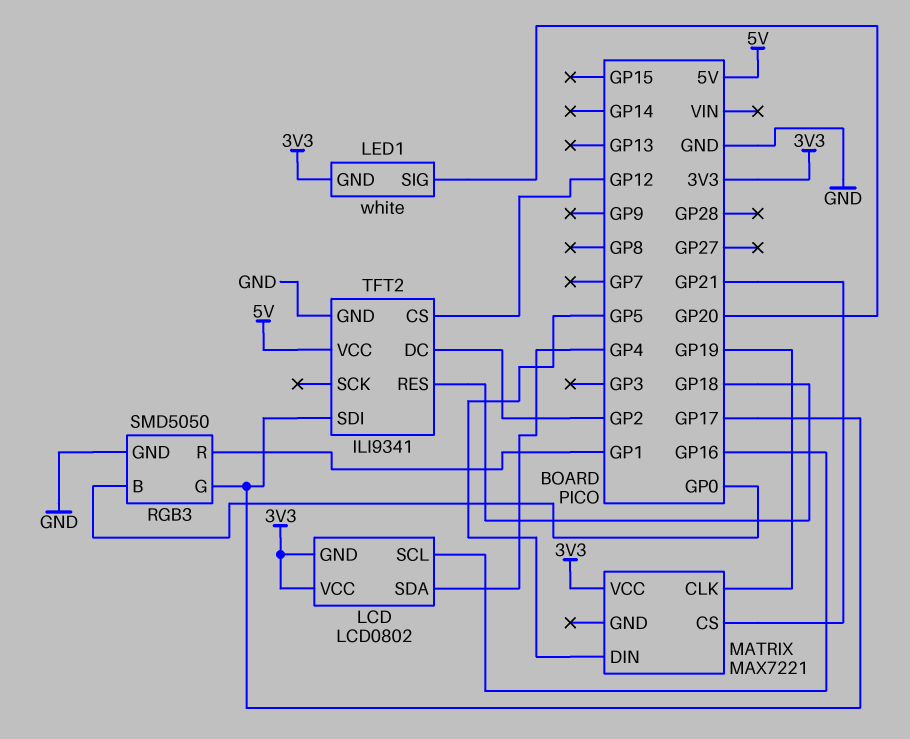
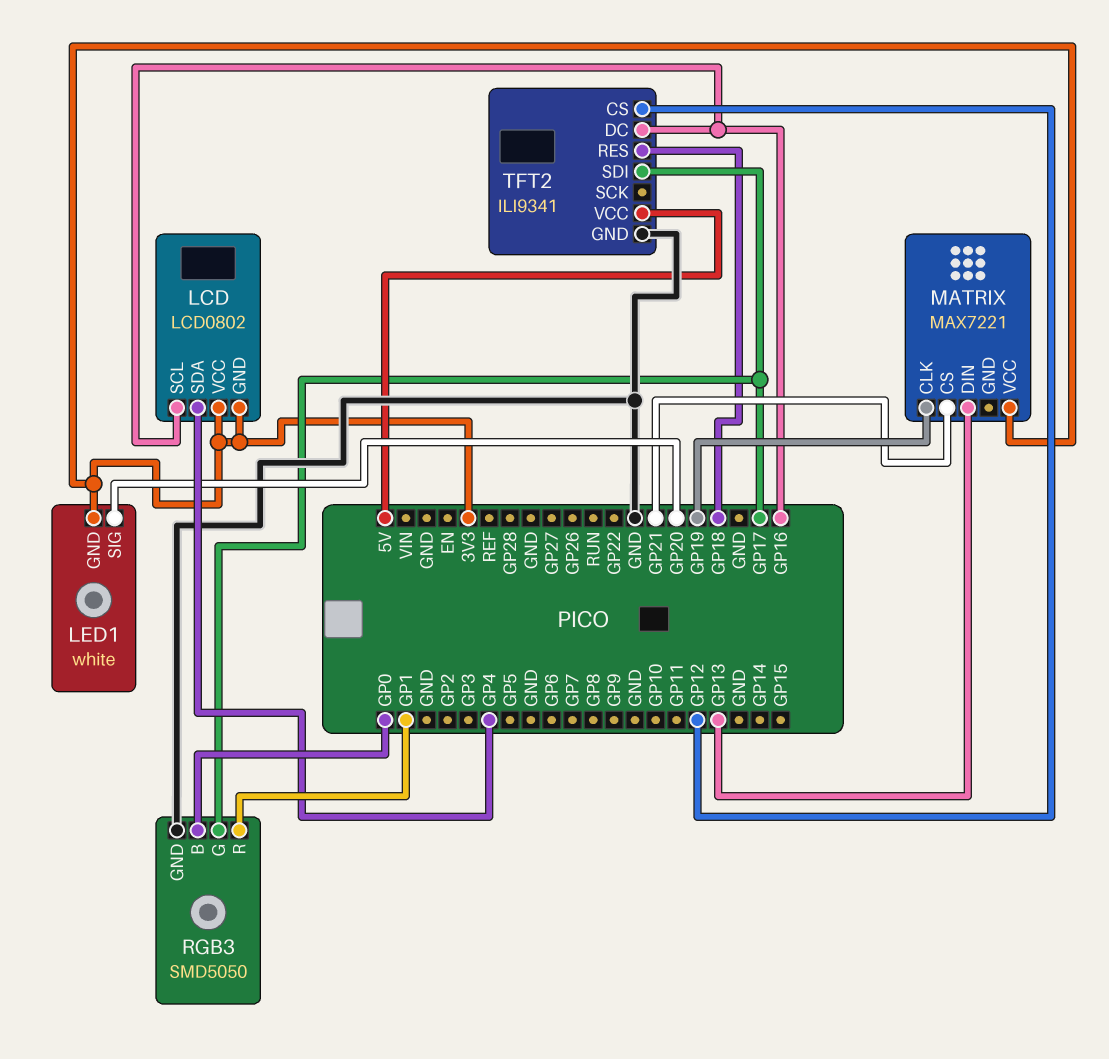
MATRIX pin DIN: GP5 -> GP13
TFT2 pin DC: GP2 -> GP16

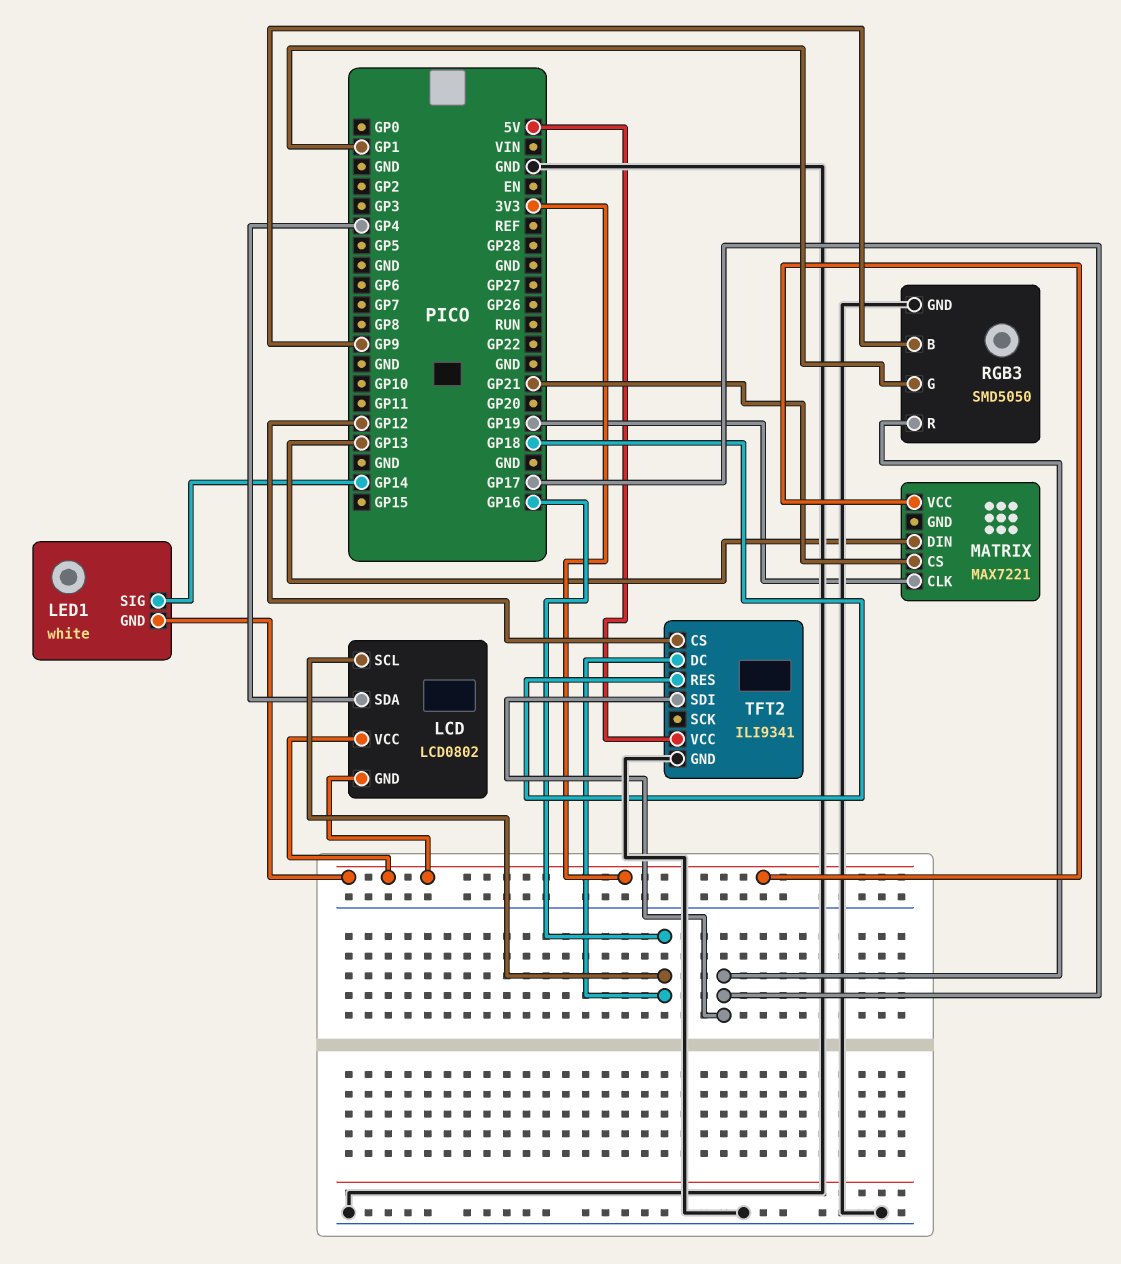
LED1 pin SIG: GP20 -> GP14
RGB3 pin B: GP0 -> GP9
RGB3 pin G: GP17 -> GP1
RGB3 pin R: GP1 -> GP17

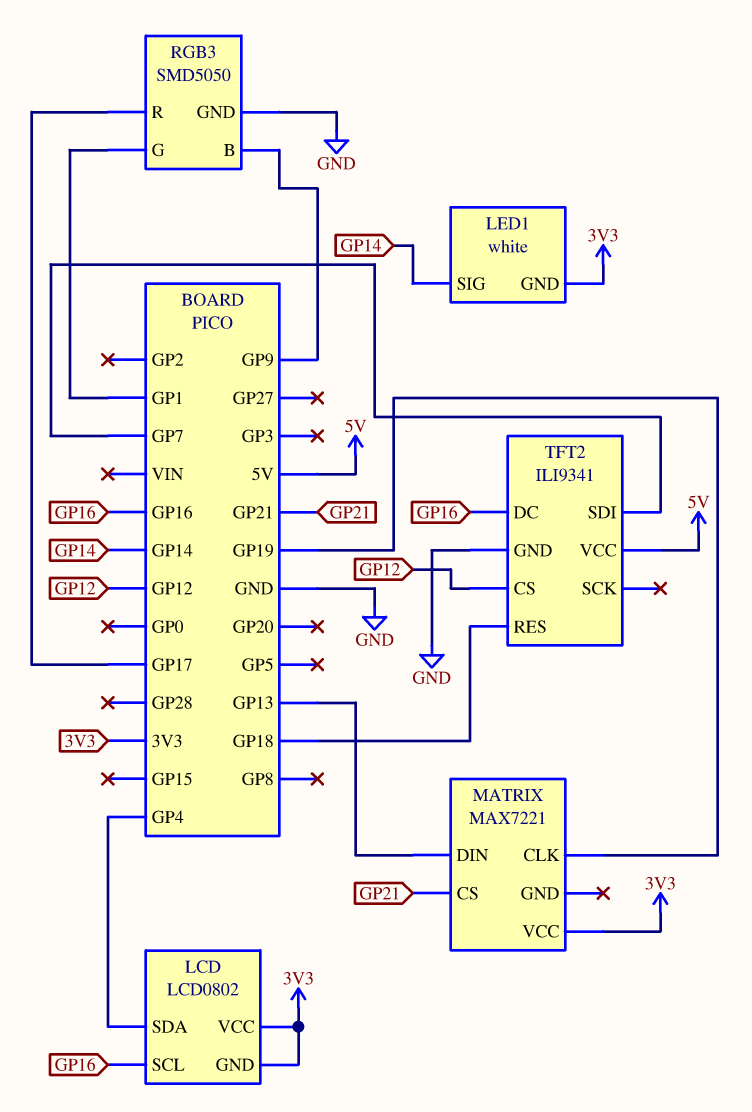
TFT2 pin SDI: GP17 -> GP7

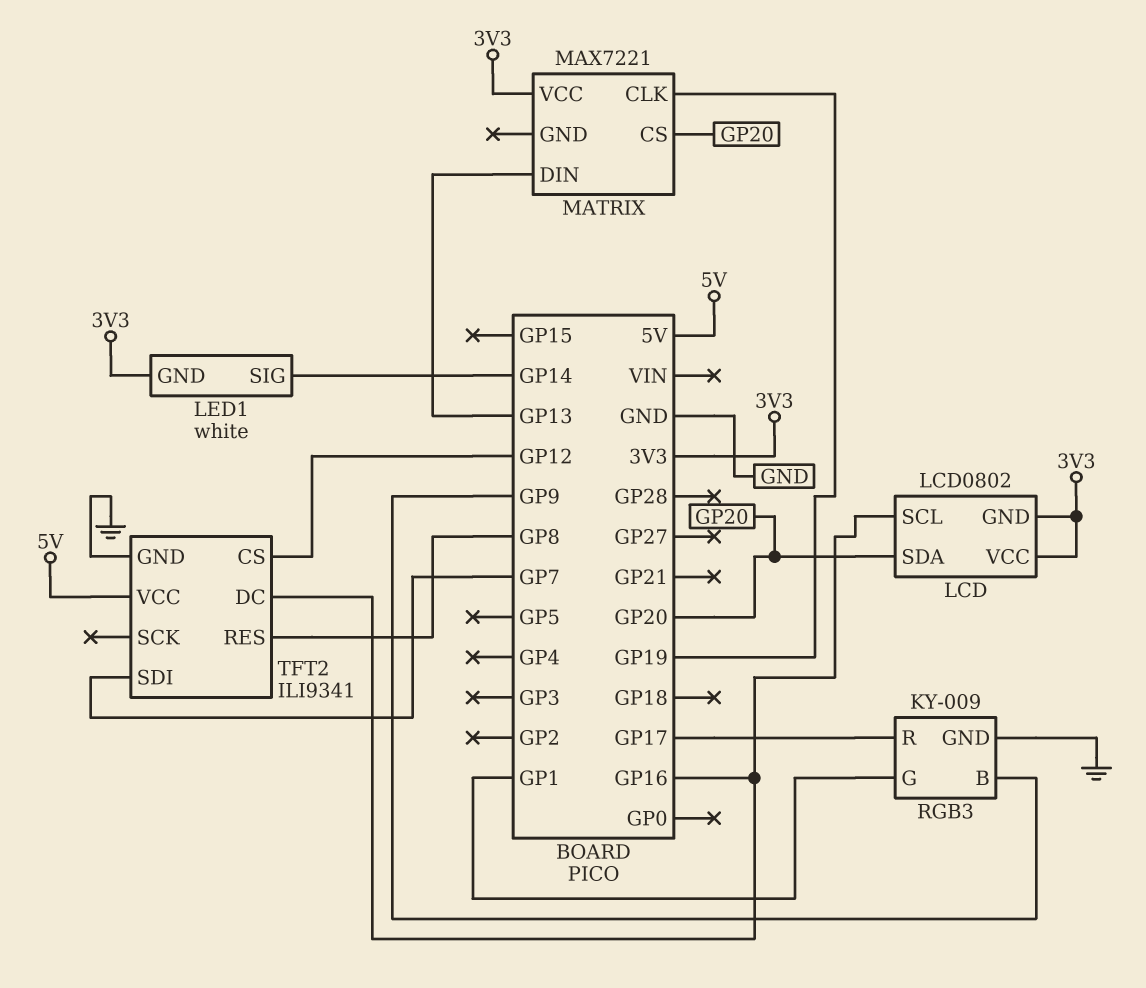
LCD pin SDA: GP4 -> GP20
MATRIX pin CS: GP21 -> GP20
RGB3: SMD5050 -> KY-009
TFT2 pin RES: GP18 -> GP8

